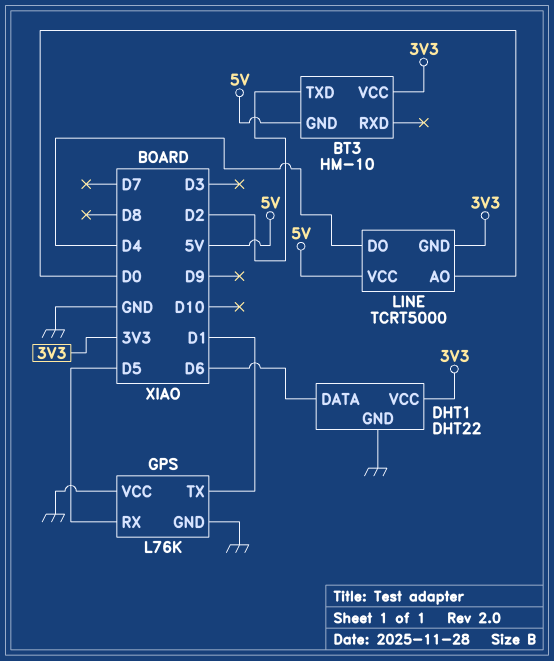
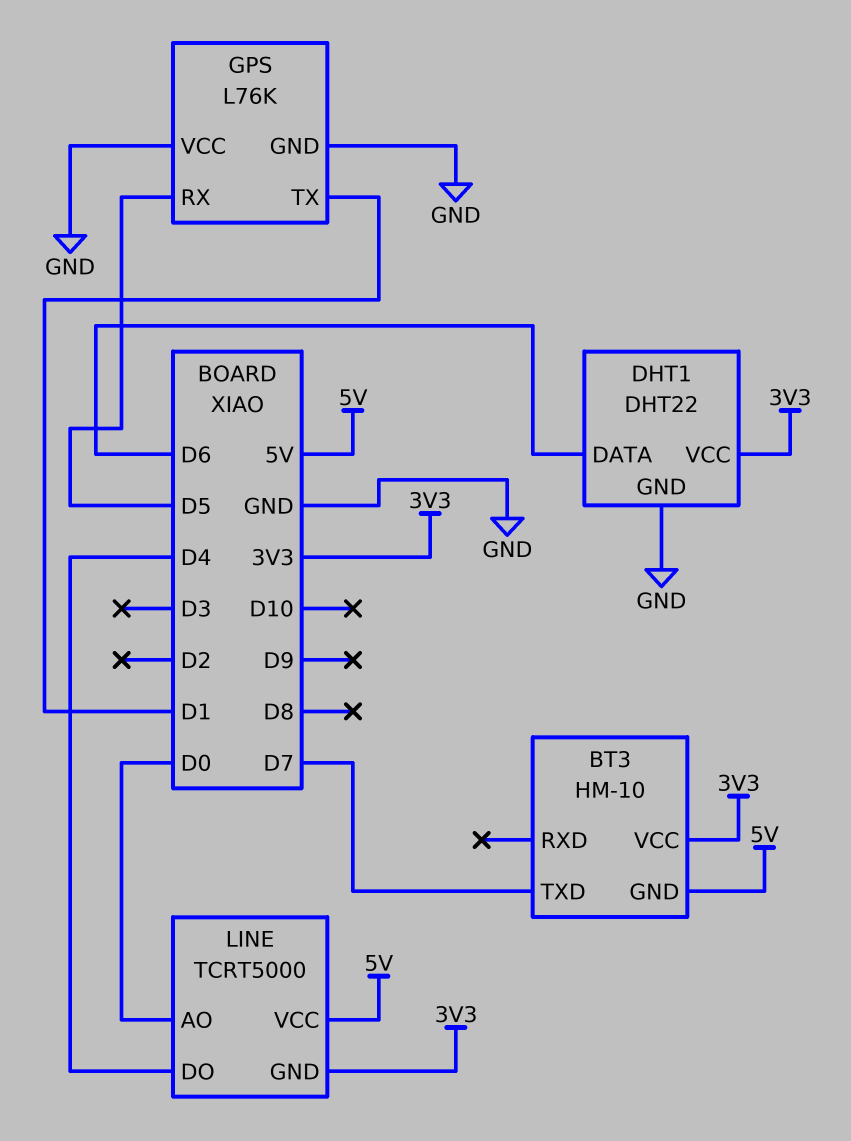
BT3 pin TXD: D2 -> D7

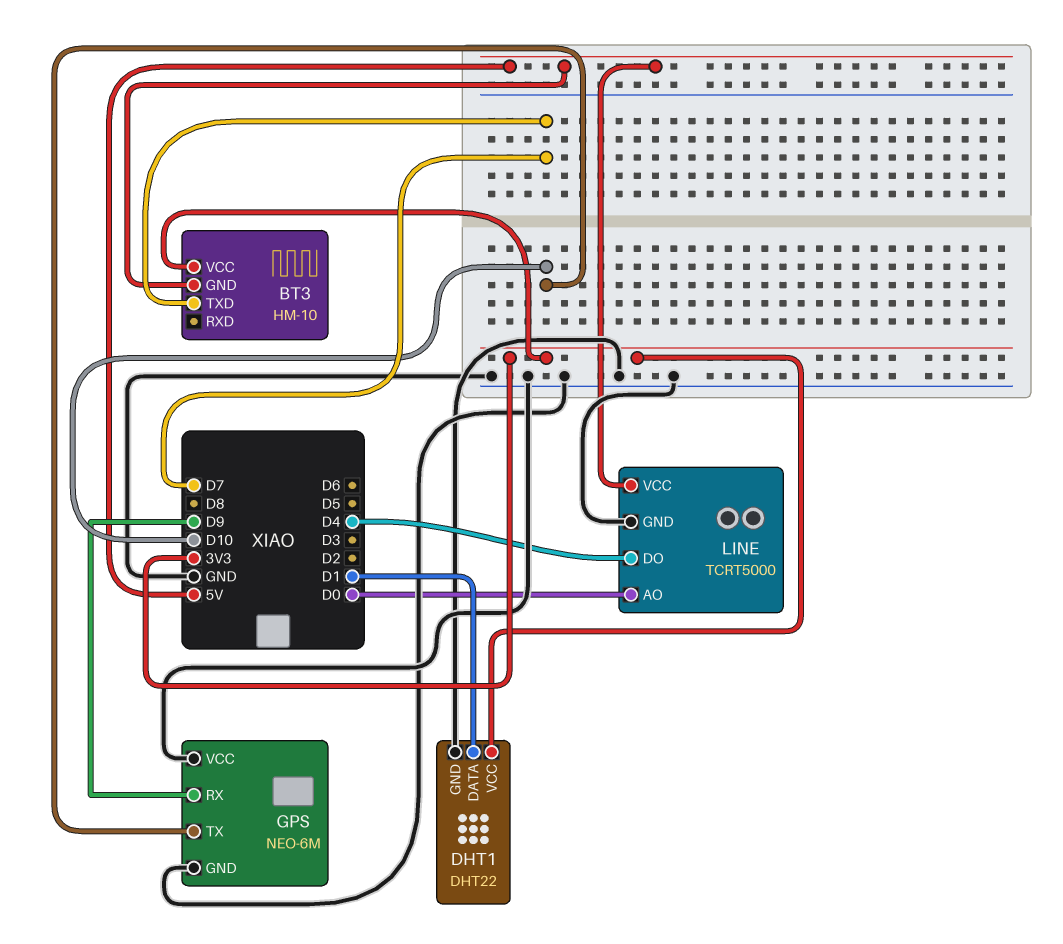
DHT1 pin DATA: D6 -> D1
GPS: L76K -> NEO-6M
GPS pin RX: D5 -> D9
GPS pin TX: D1 -> D10
LINE pin GND: 3V3 -> GND

